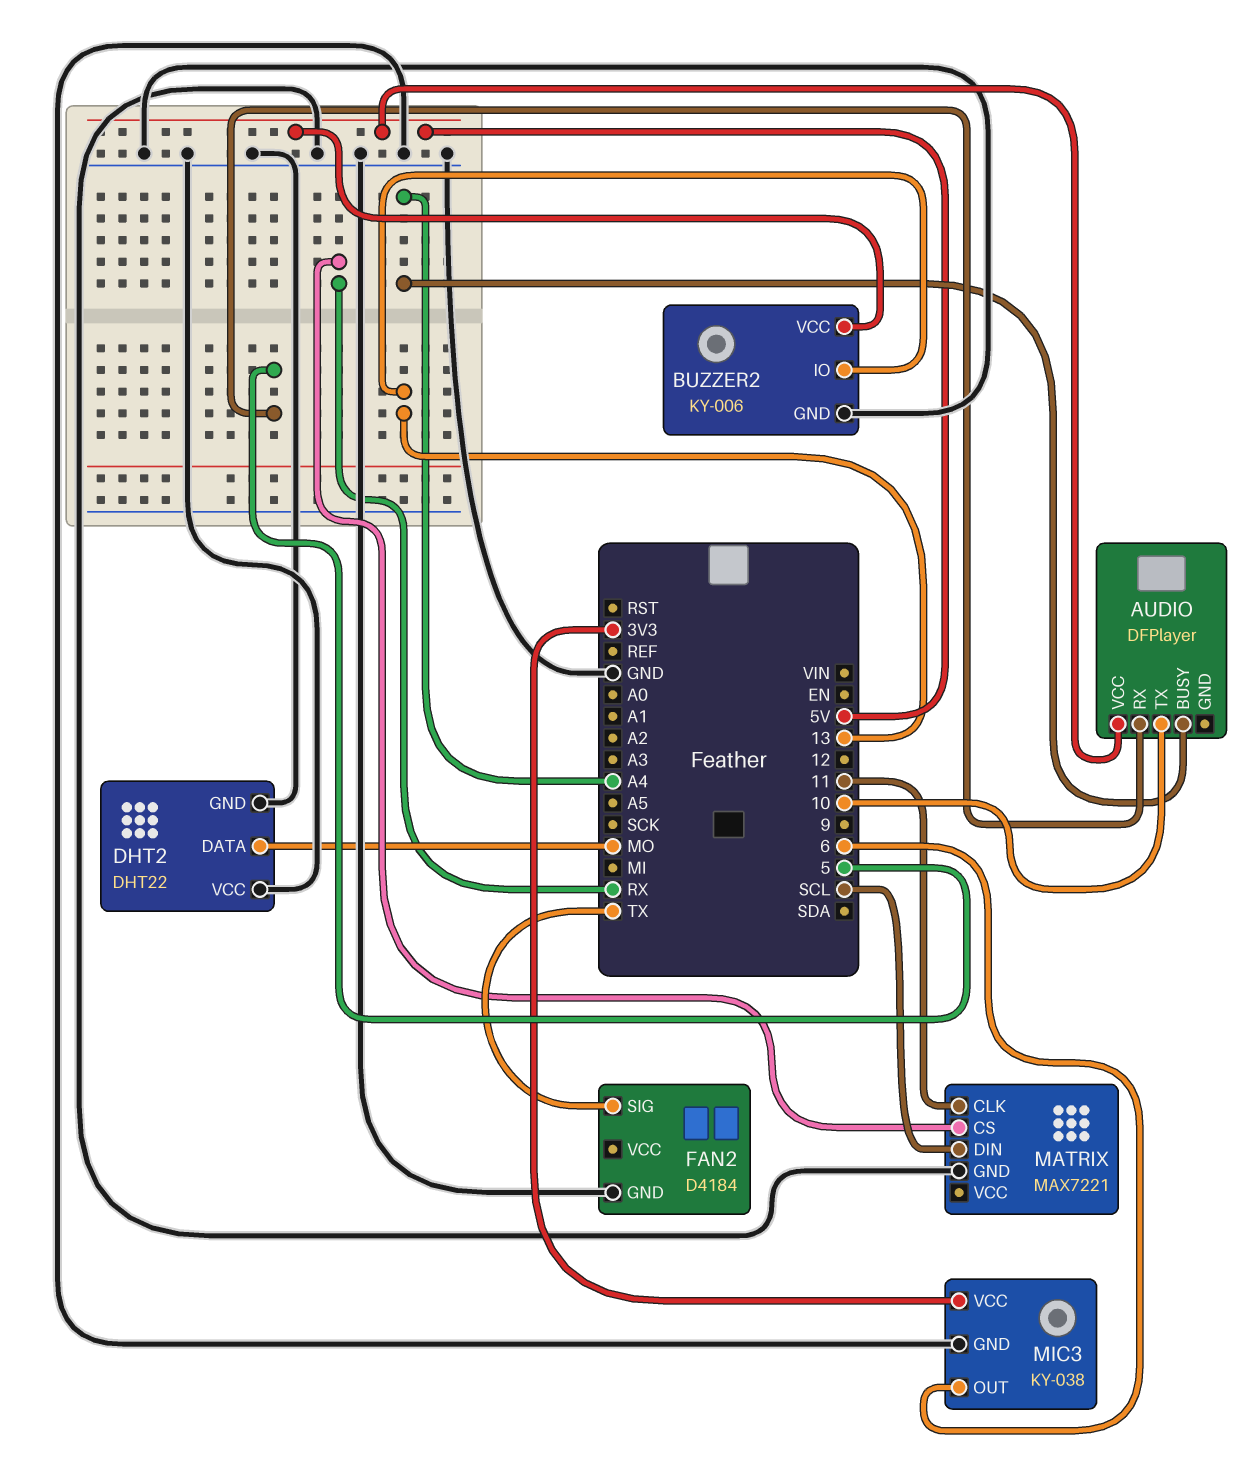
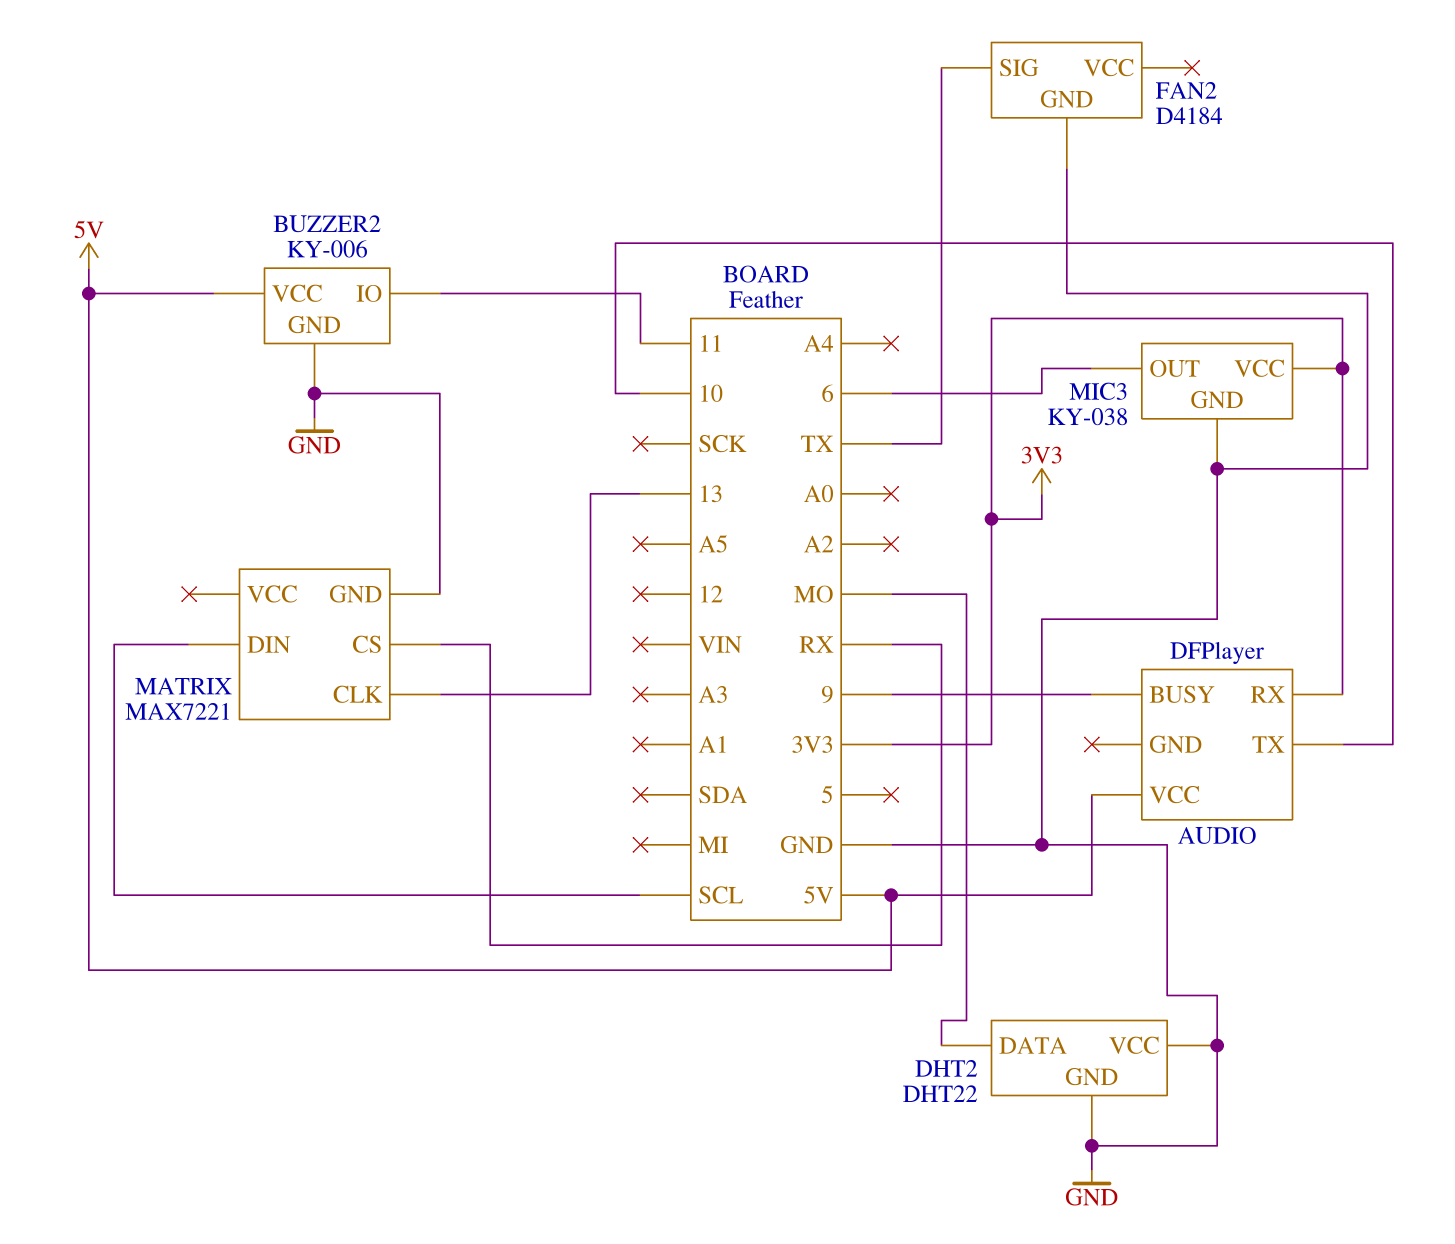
AUDIO pin BUSY: A4 -> 9
AUDIO pin RX: 5 -> 3V3
BUZZER2 pin IO: 13 -> 11
MATRIX pin CLK: 11 -> 13

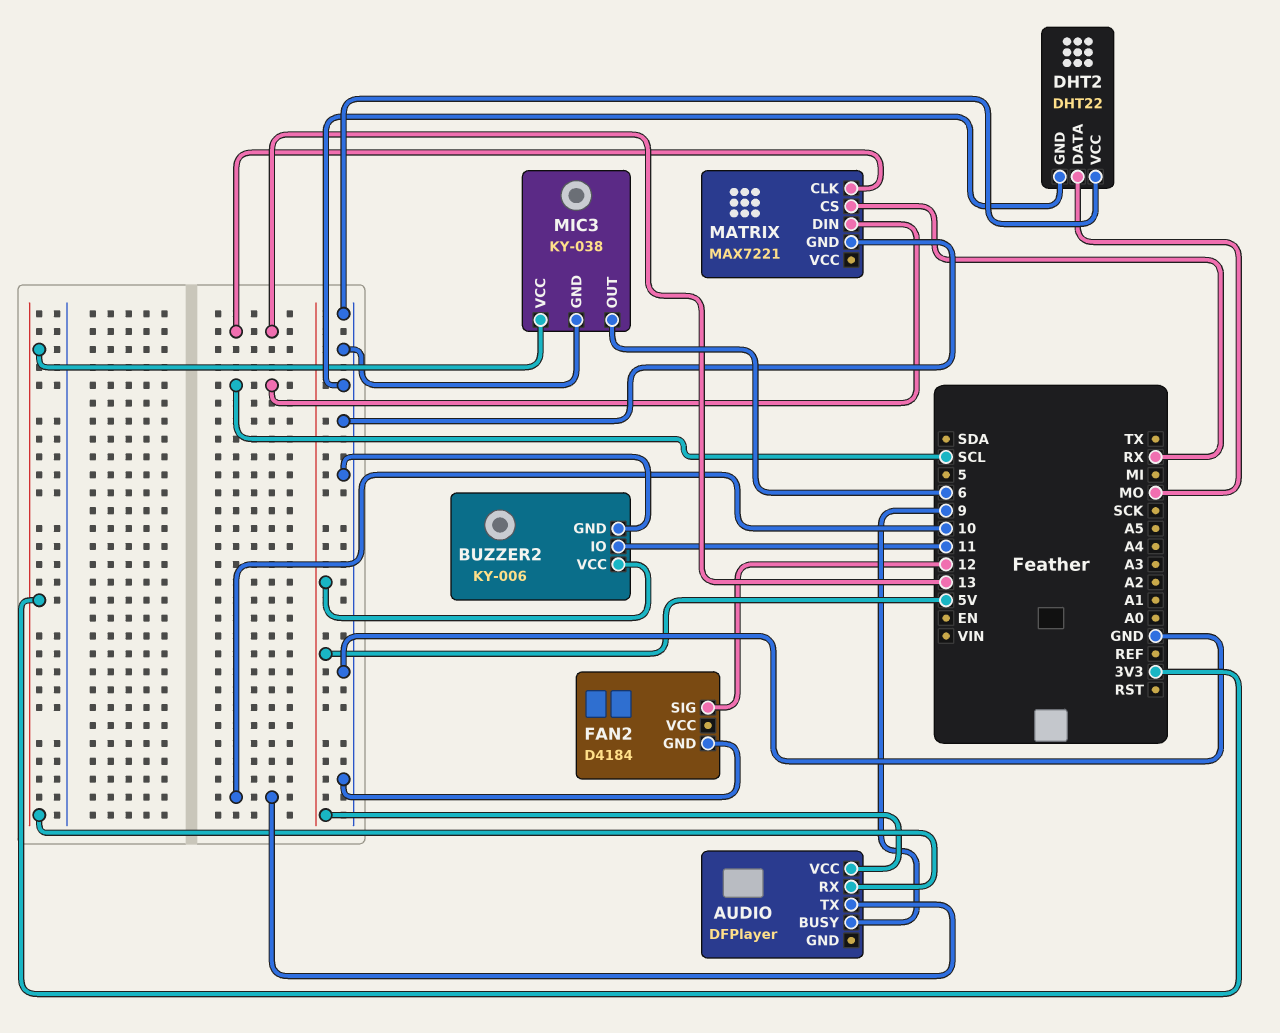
FAN2 pin SIG: TX -> 12

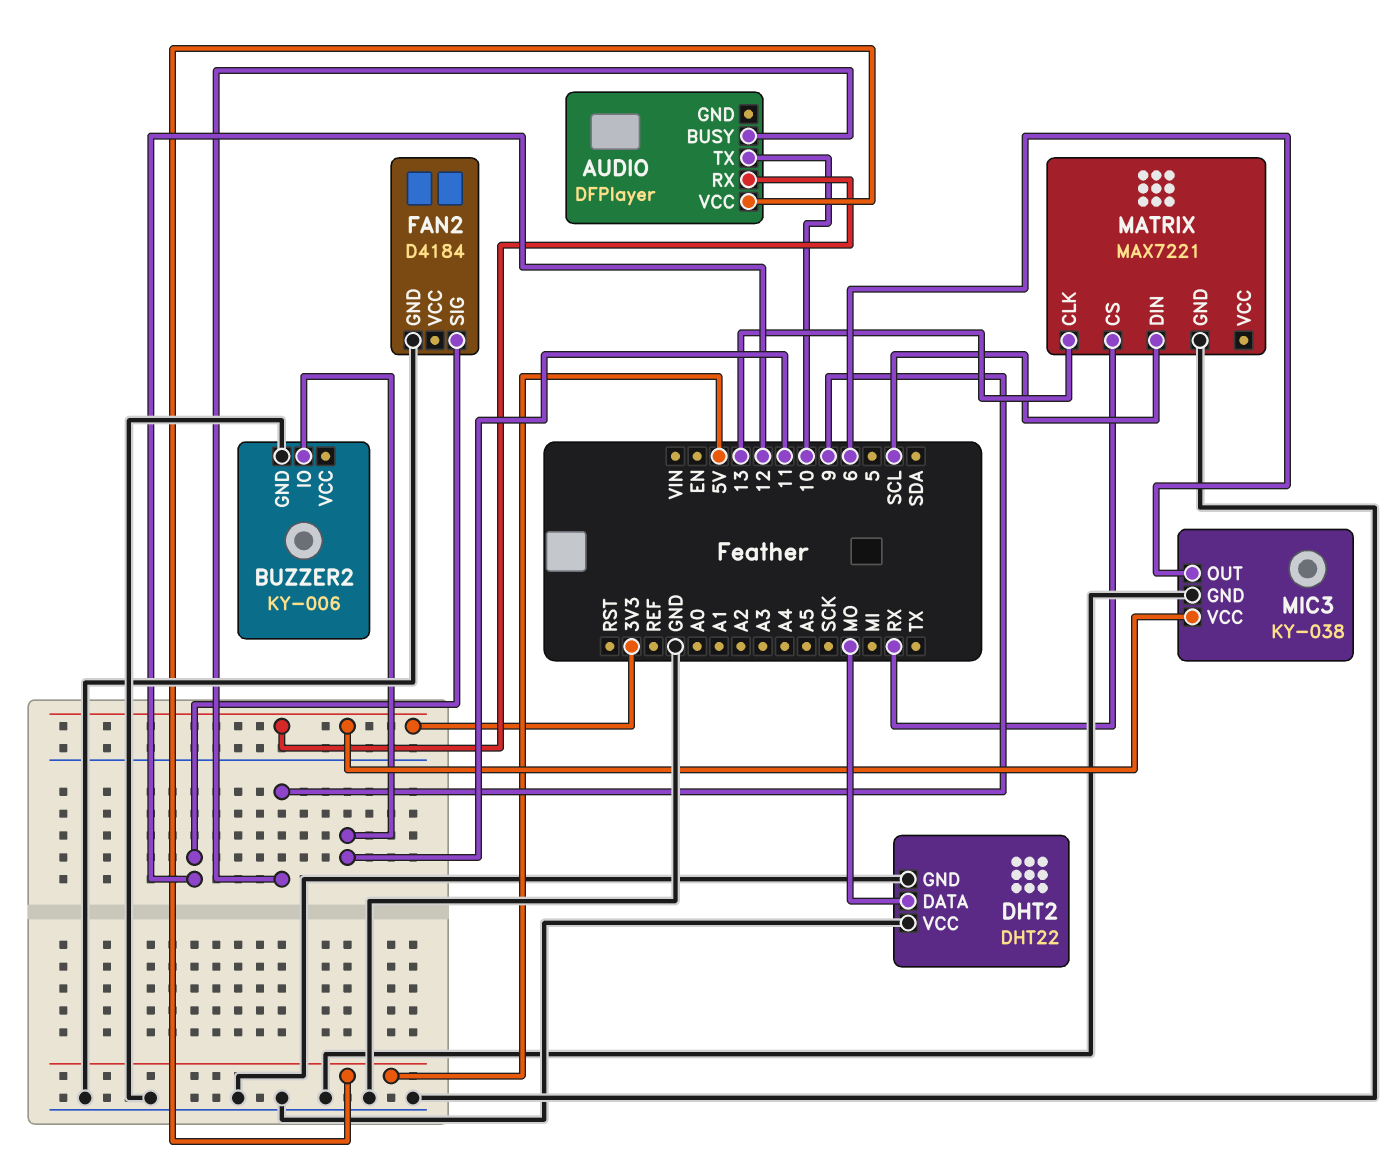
BUZZER2 pin VCC: 5V -> none

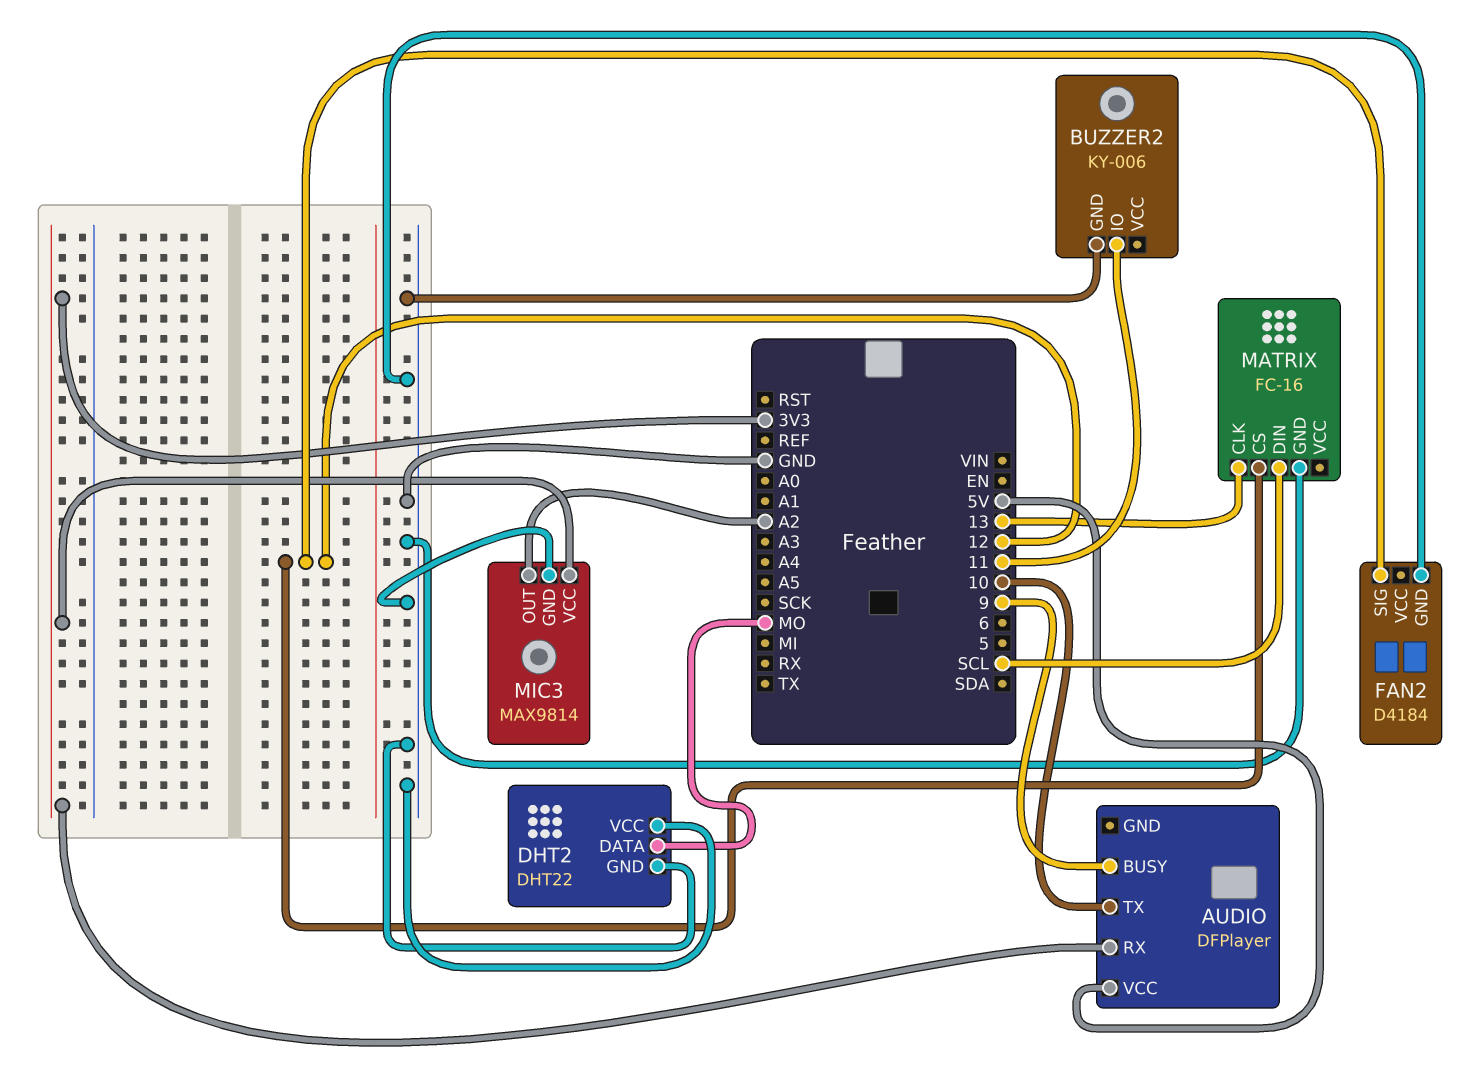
MATRIX: MAX7221 -> FC-16
MATRIX pin CS: RX -> 12
MIC3: KY-038 -> MAX9814
MIC3 pin OUT: 6 -> A2

